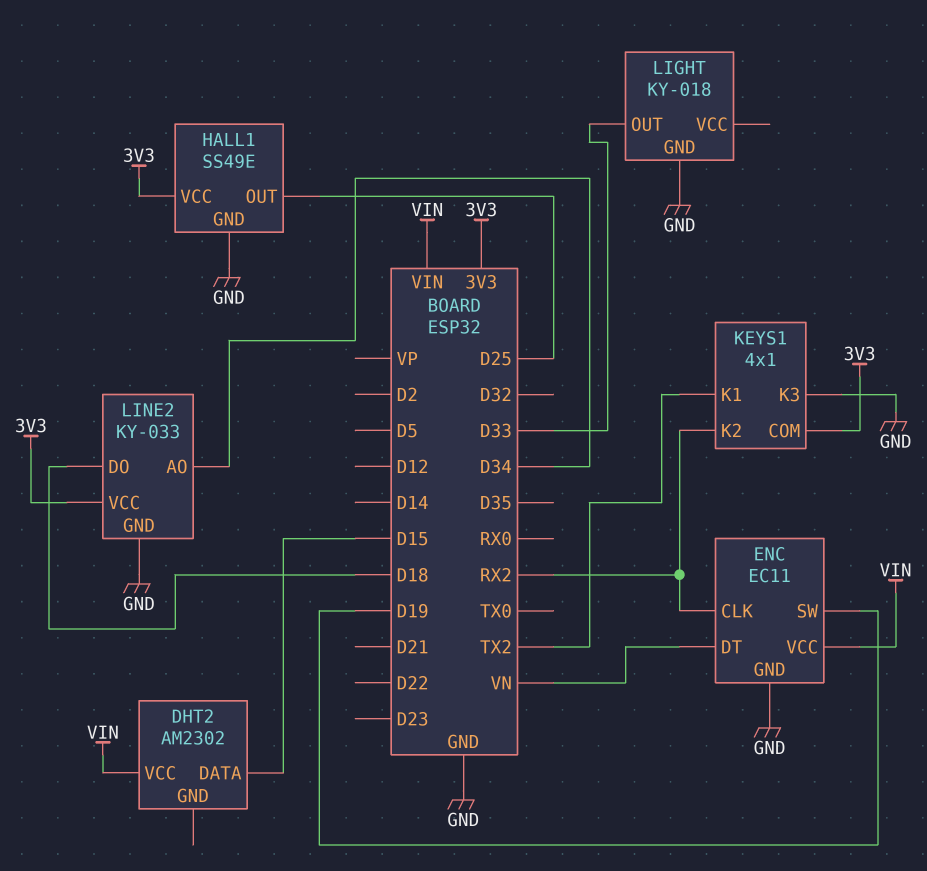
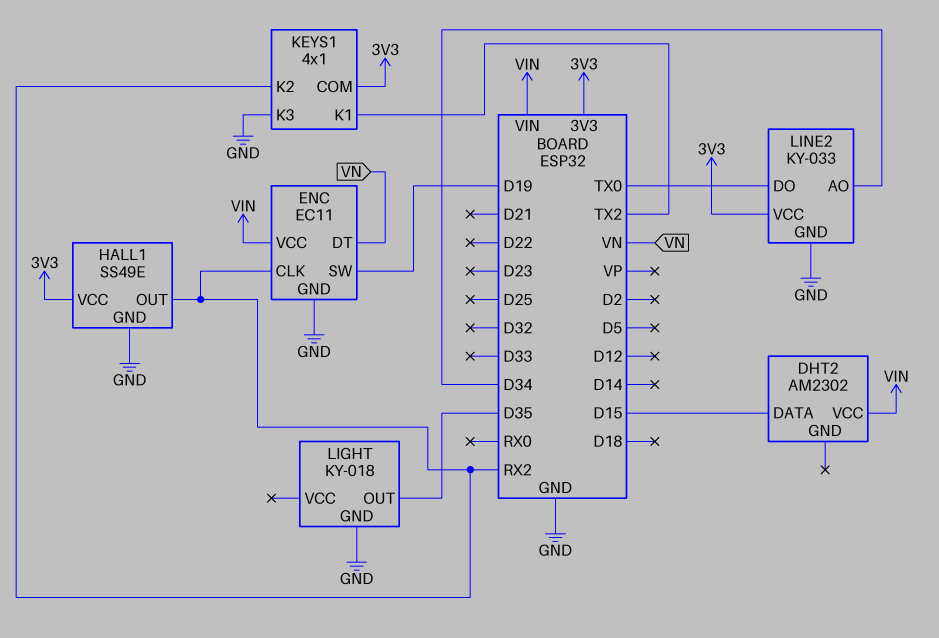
HALL1 pin OUT: D25 -> RX2
LIGHT pin OUT: D33 -> D35
LINE2 pin DO: D18 -> TX0

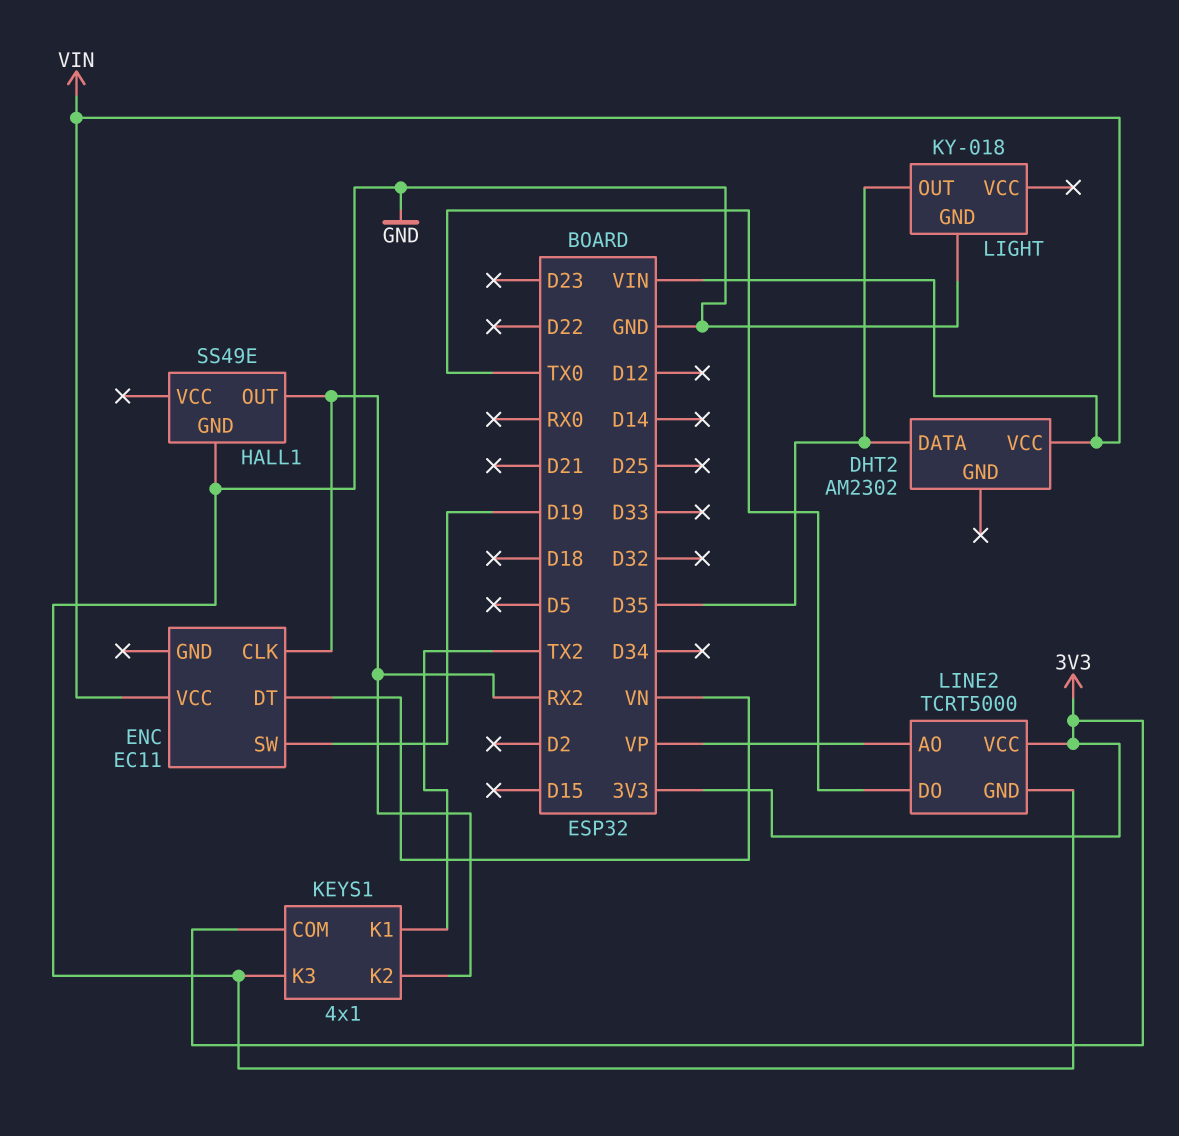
DHT2 pin DATA: D15 -> D35
ENC pin GND: GND -> none
HALL1 pin VCC: 3V3 -> none
LINE2: KY-033 -> TCRT5000
LINE2 pin AO: D34 -> VP

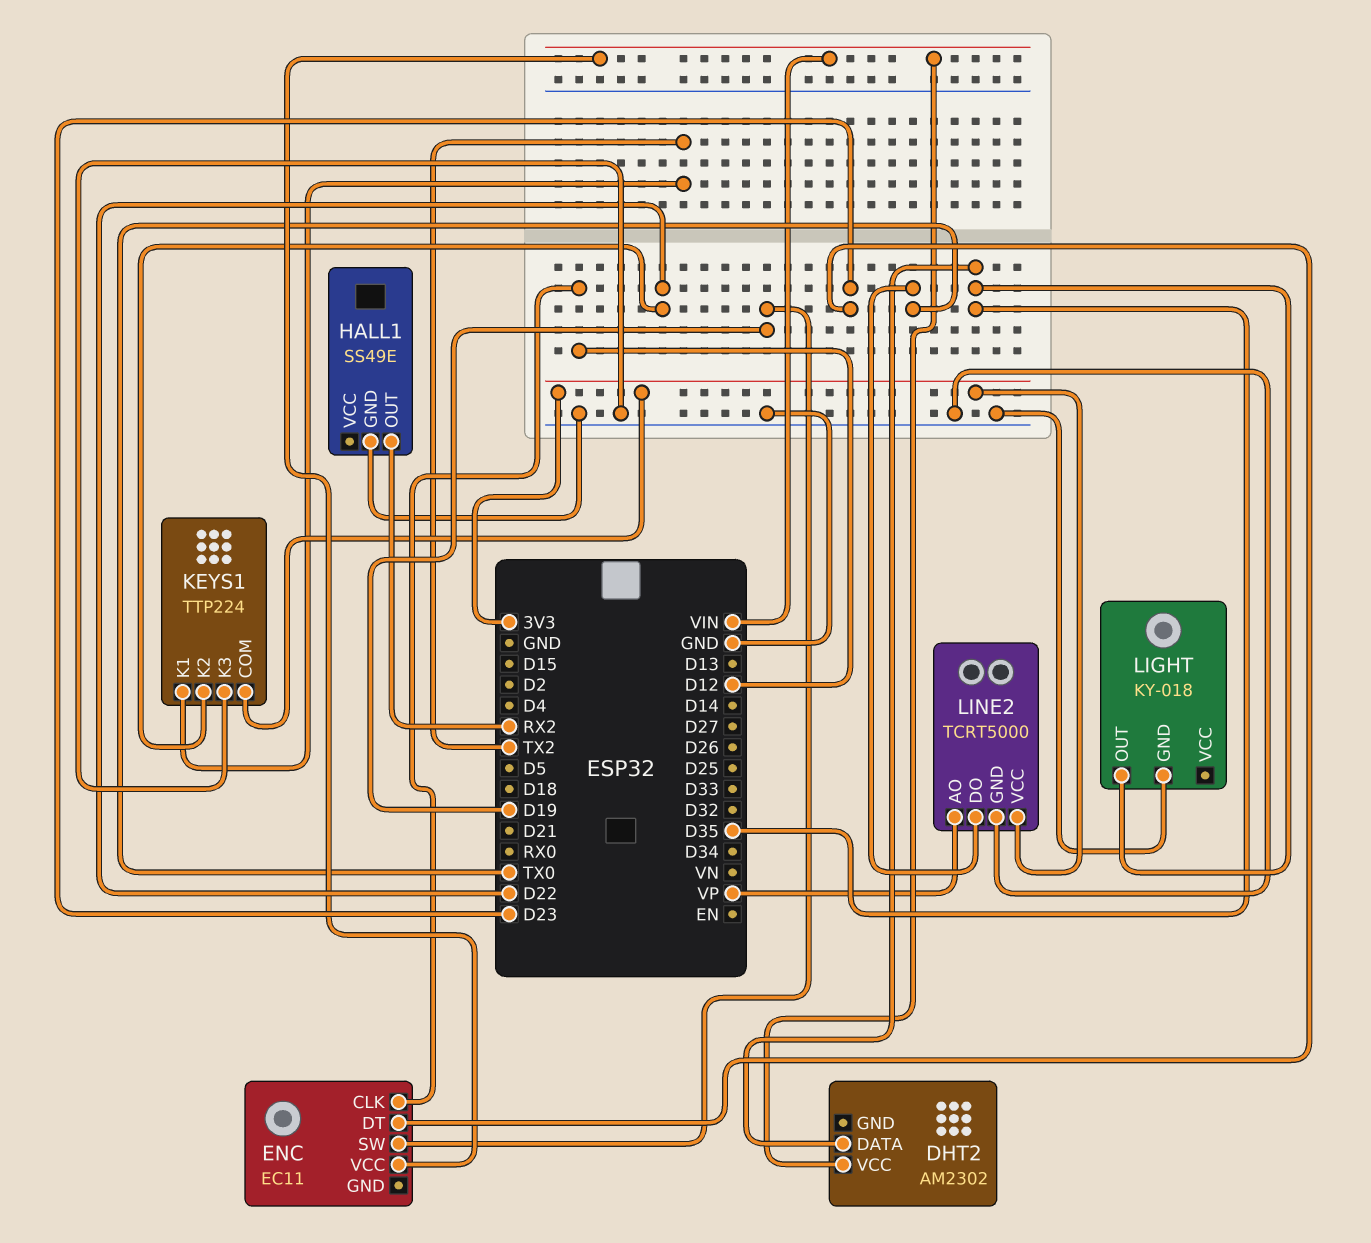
ENC pin CLK: RX2 -> D12
ENC pin DT: VN -> D23
KEYS1: 4x1 -> TTP224
KEYS1 pin K2: RX2 -> D22

